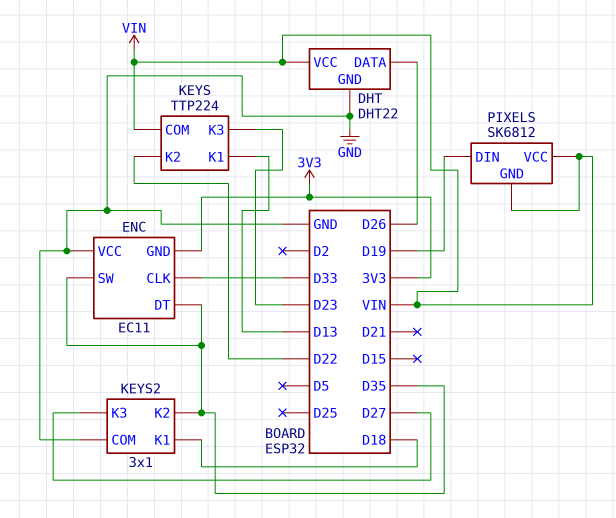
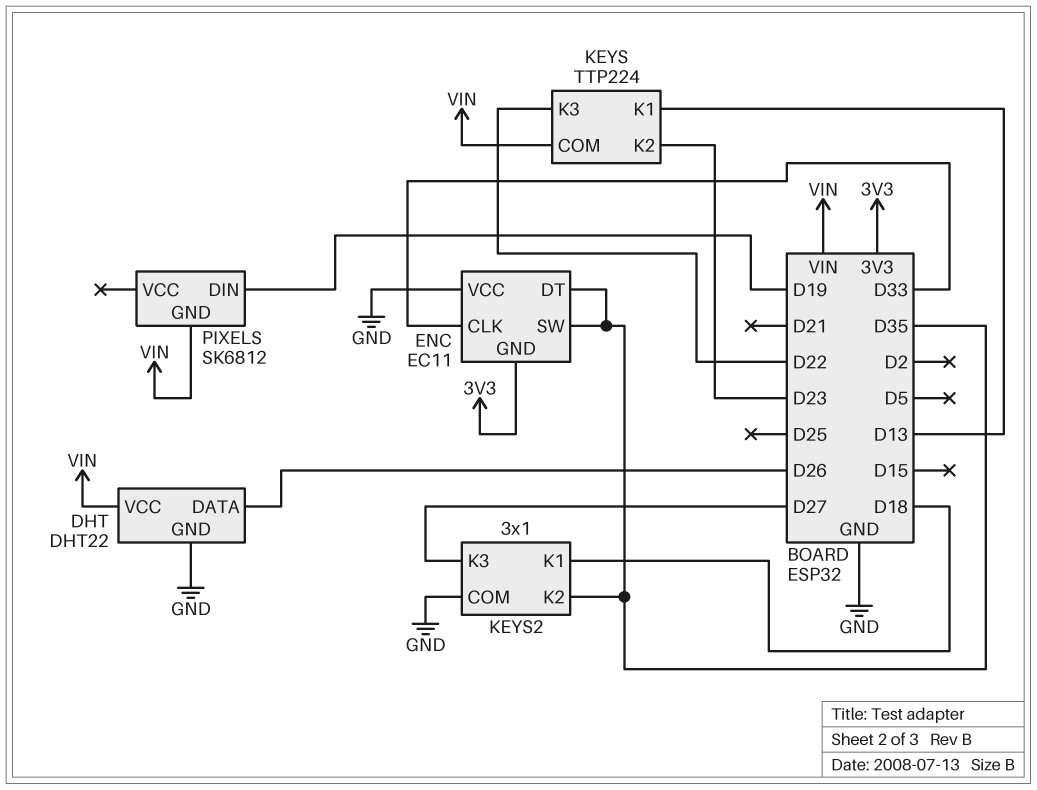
KEYS pin K2: D22 -> D23
KEYS pin K3: D23 -> D22
PIXELS pin VCC: VIN -> none

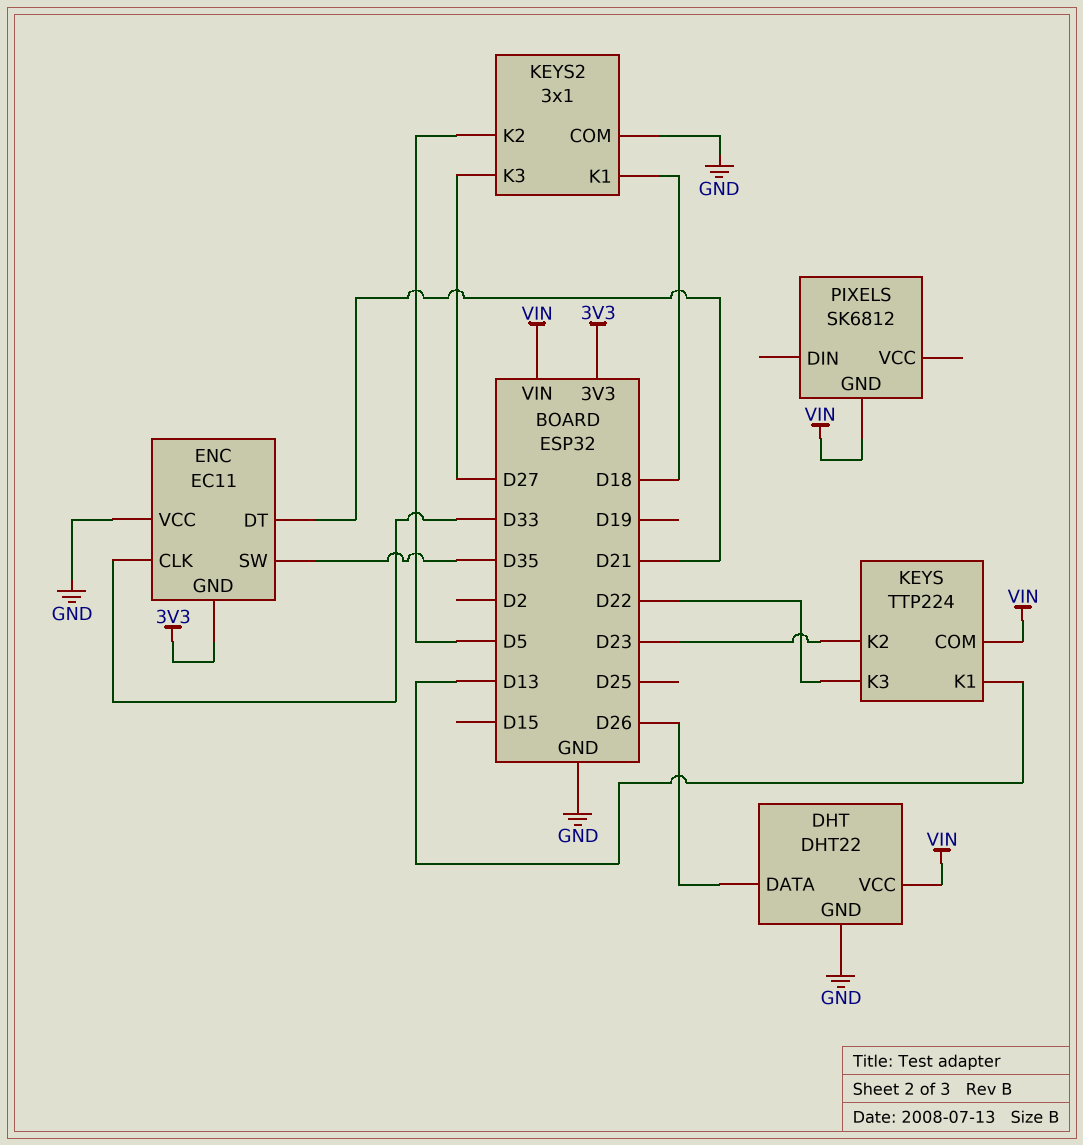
ENC pin DT: D35 -> D21
KEYS2 pin K2: D35 -> D5
PIXELS pin DIN: D19 -> none

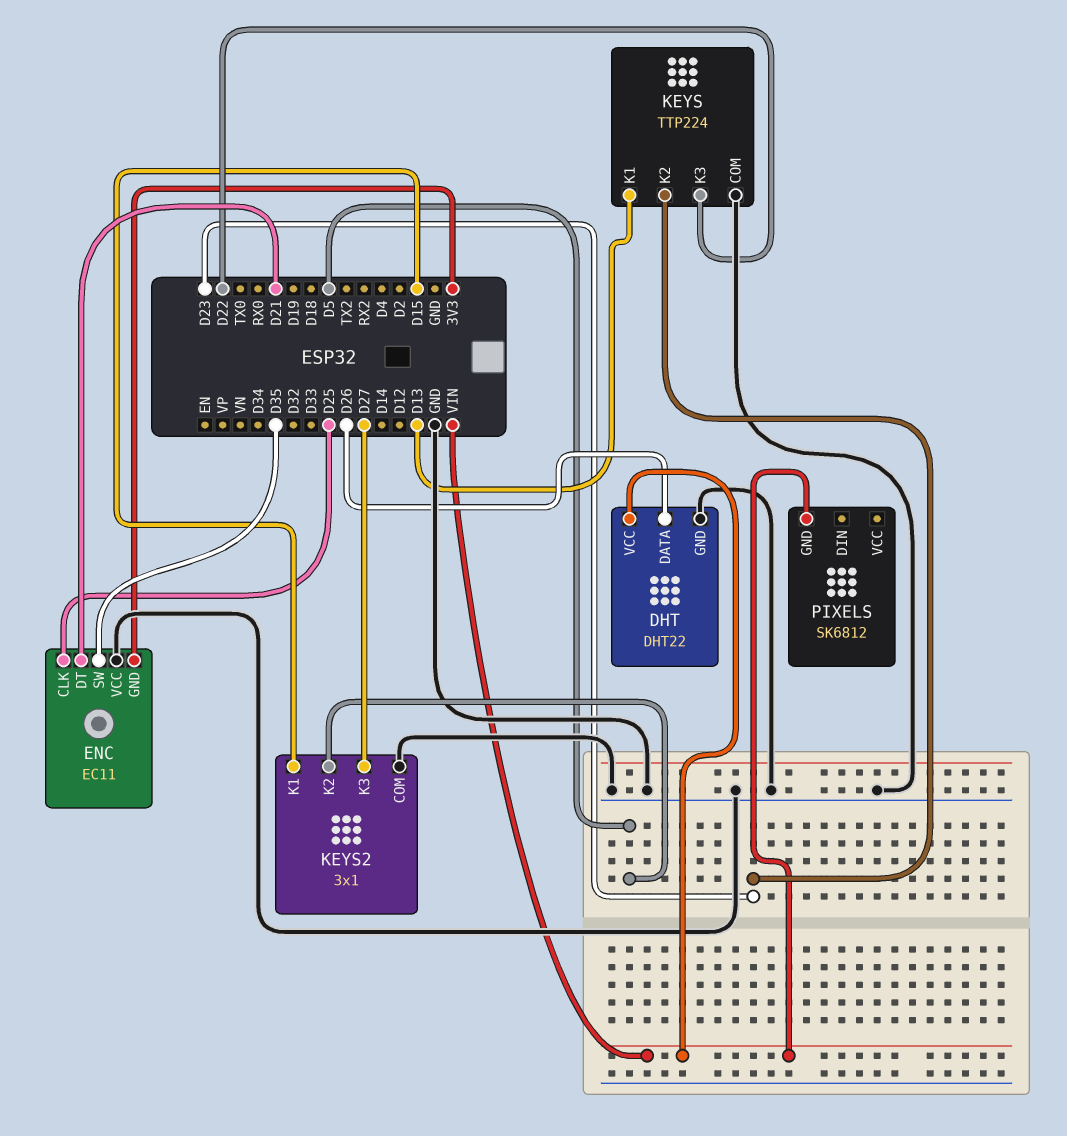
ENC pin CLK: D33 -> D25
KEYS pin COM: VIN -> GND
KEYS2 pin K1: D18 -> D15

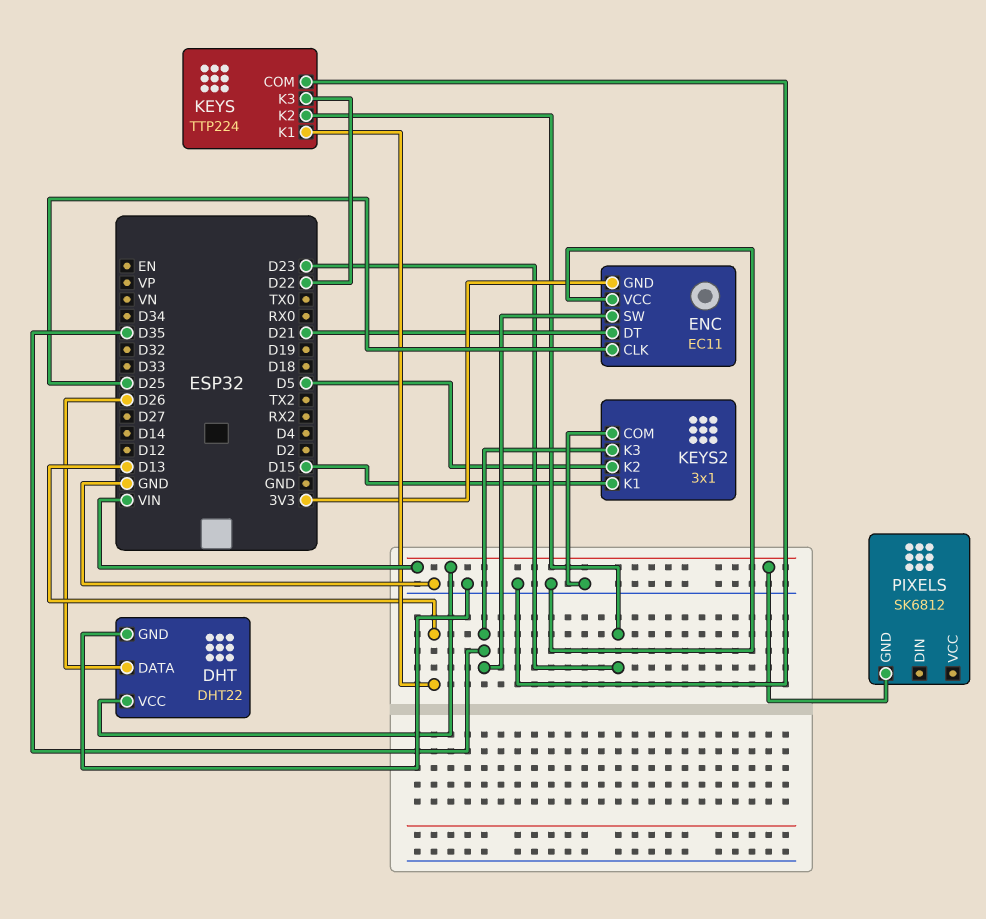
KEYS2 pin K3: D27 -> D35

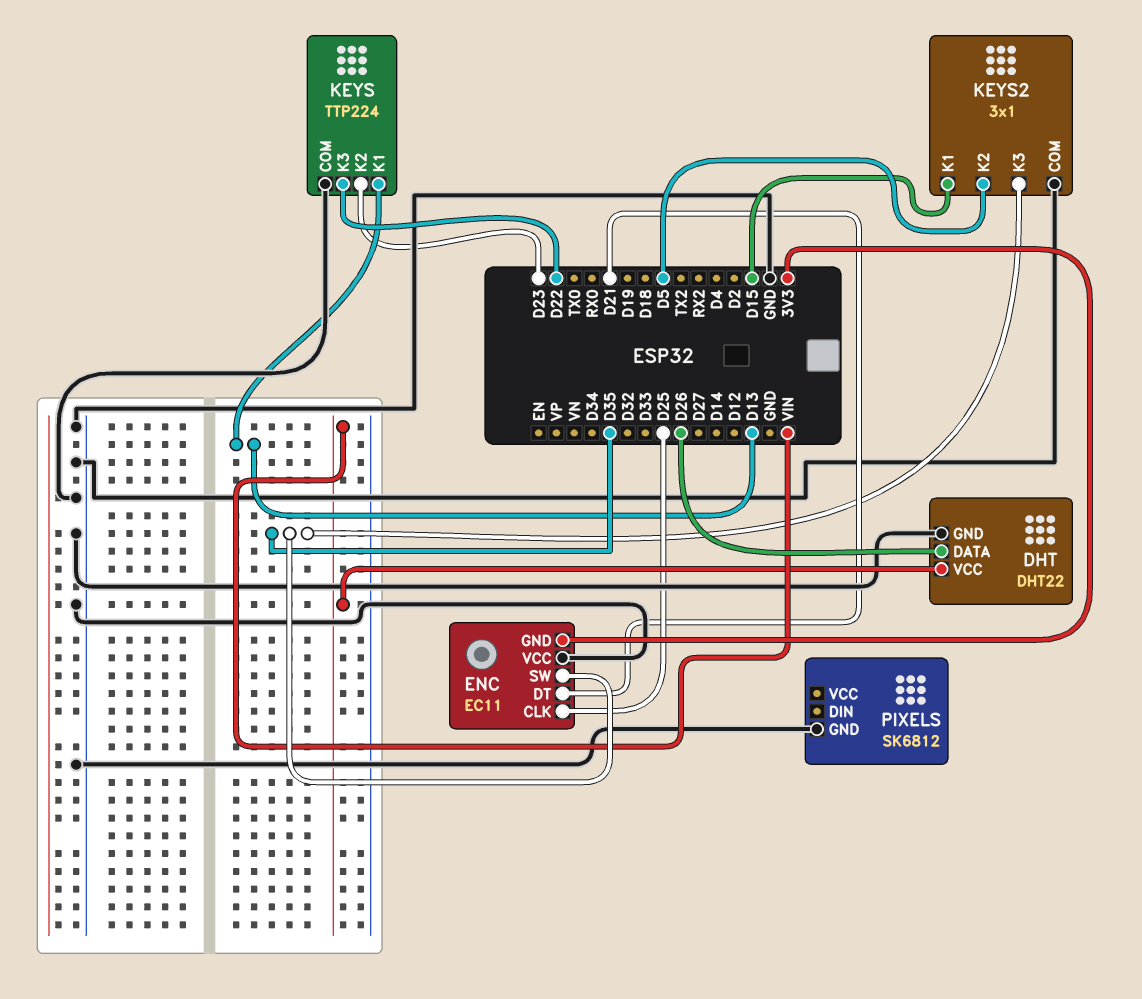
PIXELS pin GND: VIN -> GND

